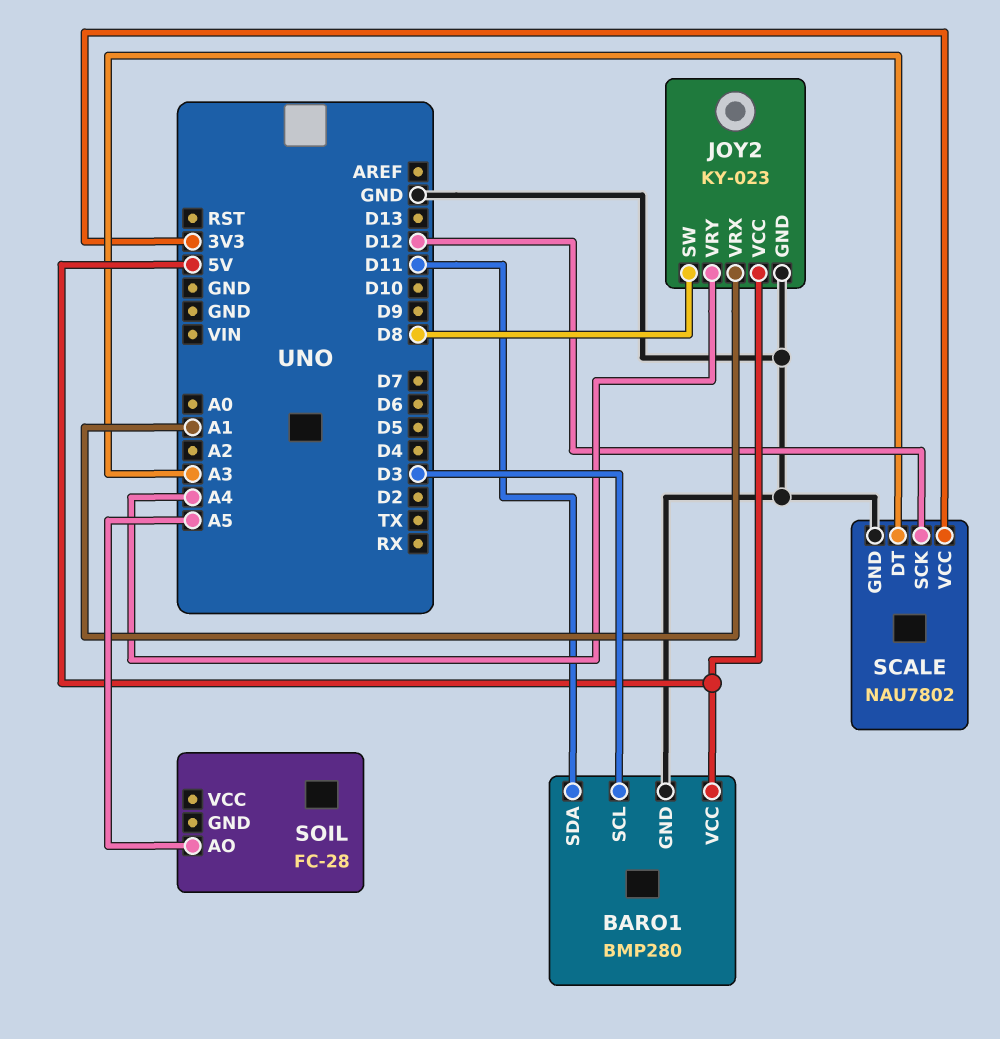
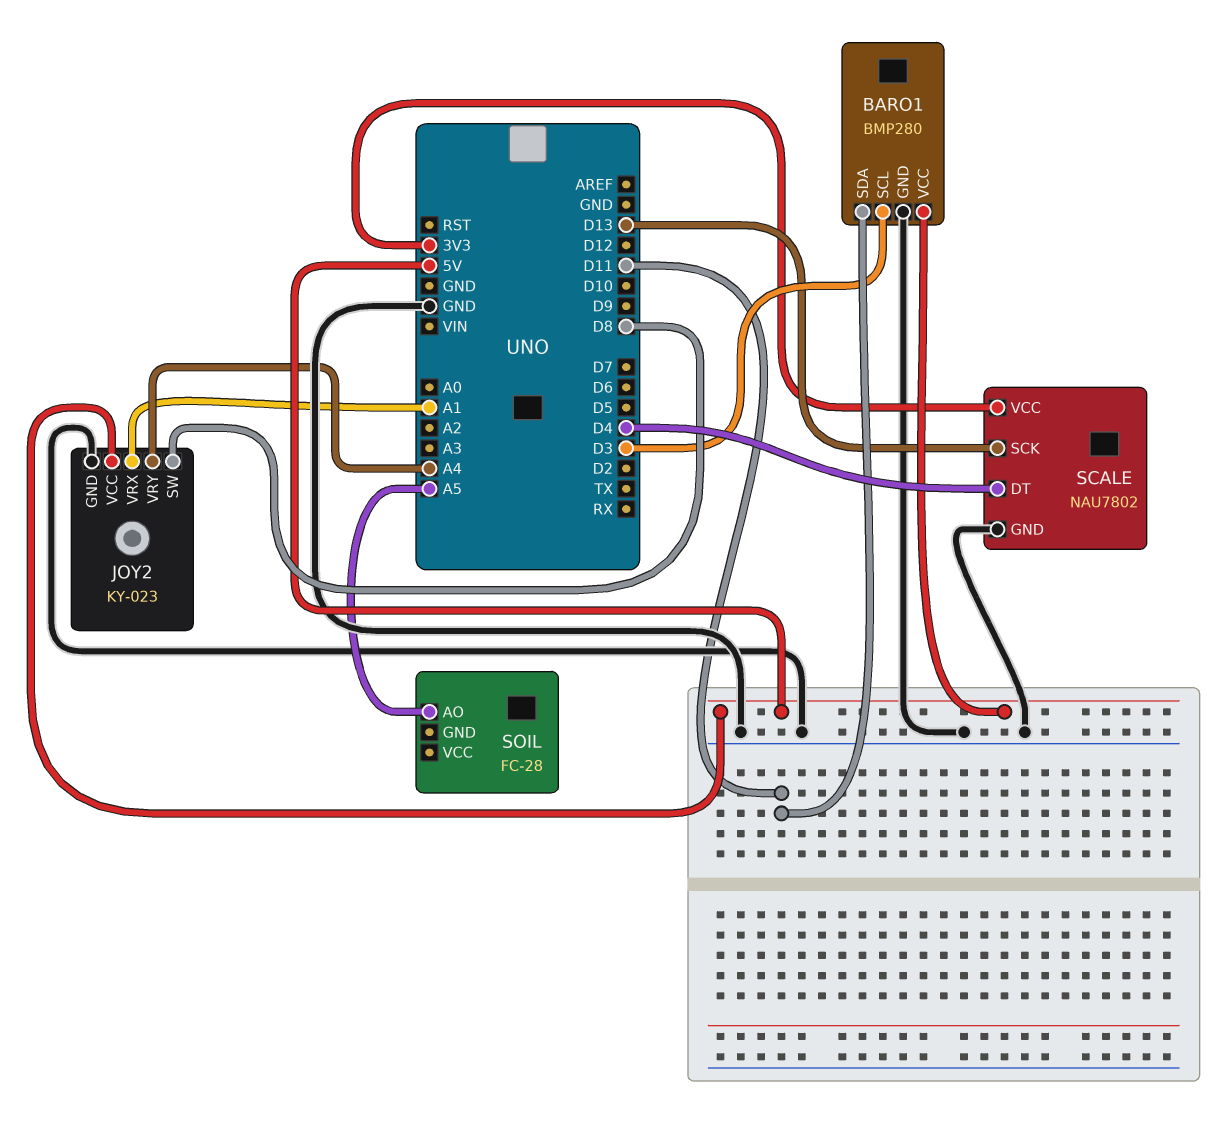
SCALE pin DT: A3 -> D4
SCALE pin SCK: D12 -> D13

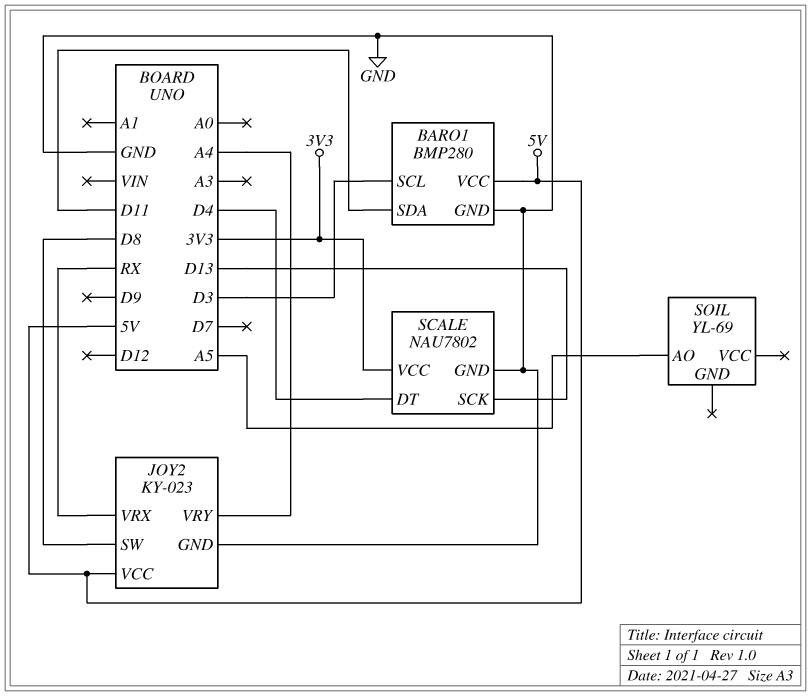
JOY2 pin VRX: A1 -> RX
SOIL: FC-28 -> YL-69

